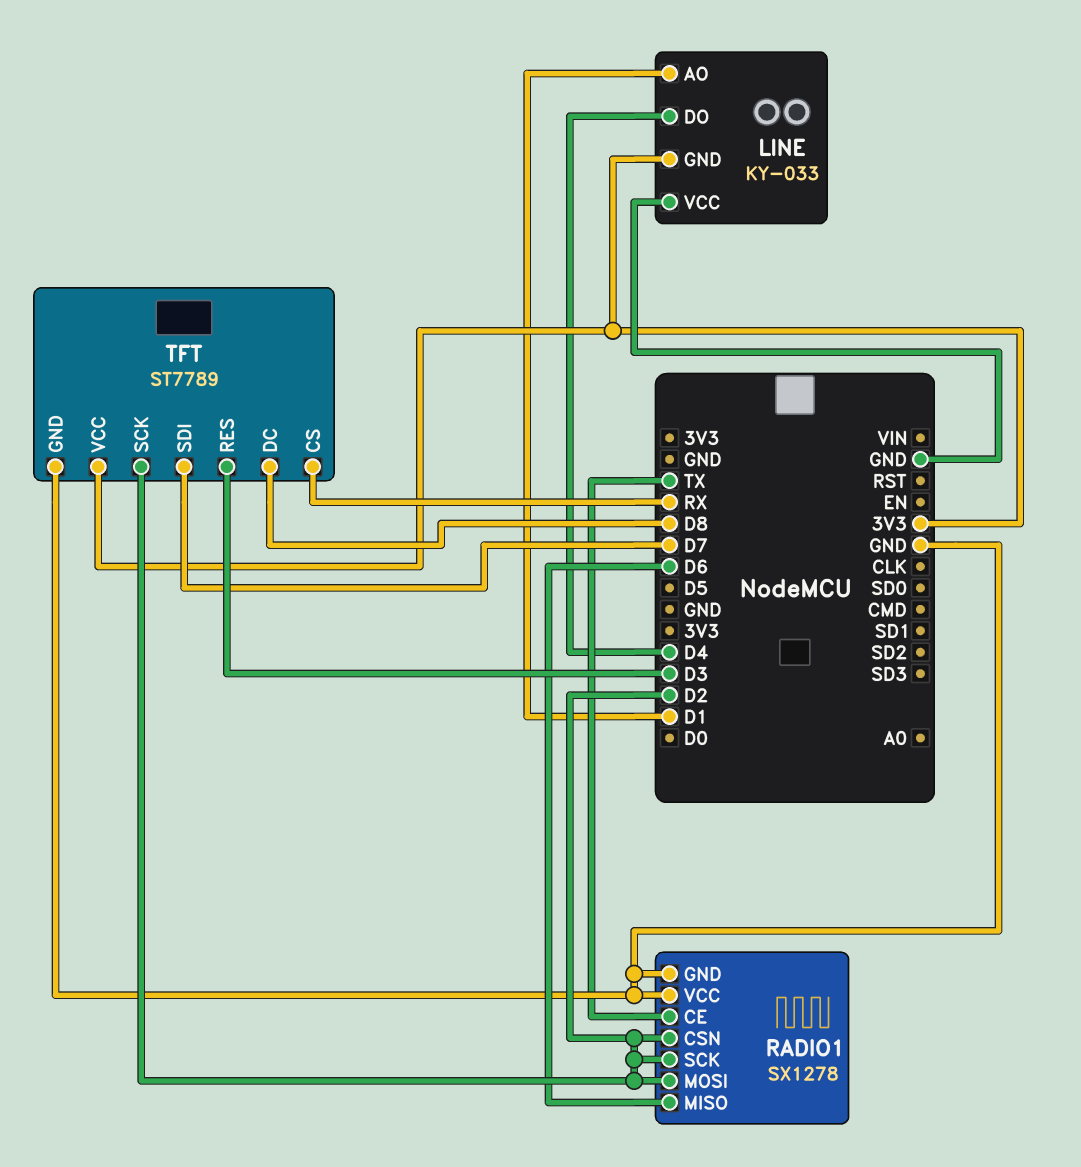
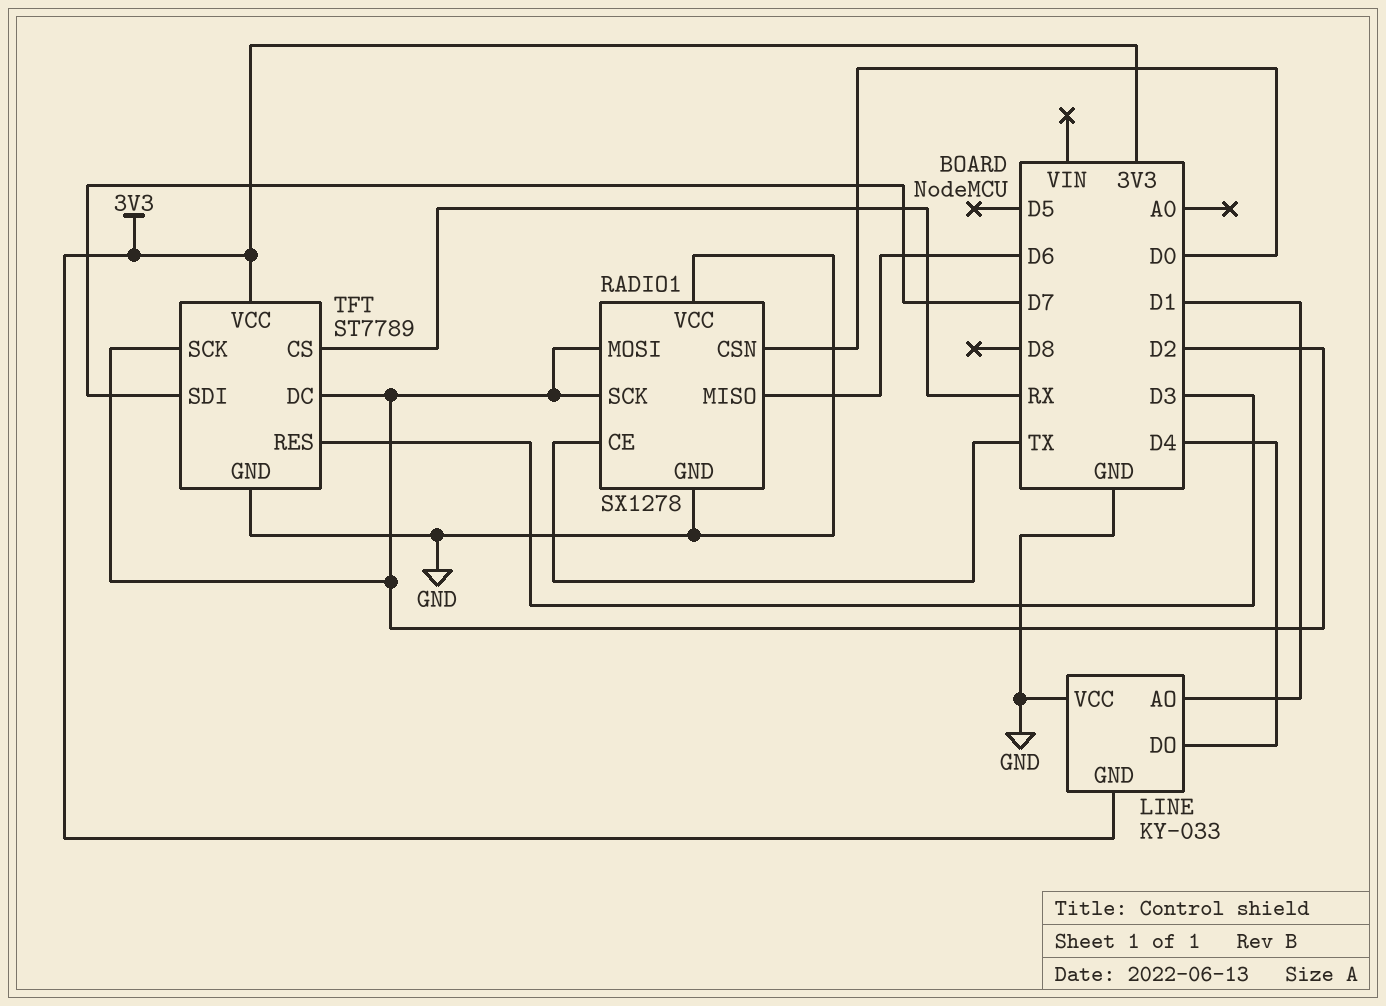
RADIO1 pin CSN: D2 -> D0
TFT pin DC: D8 -> D2

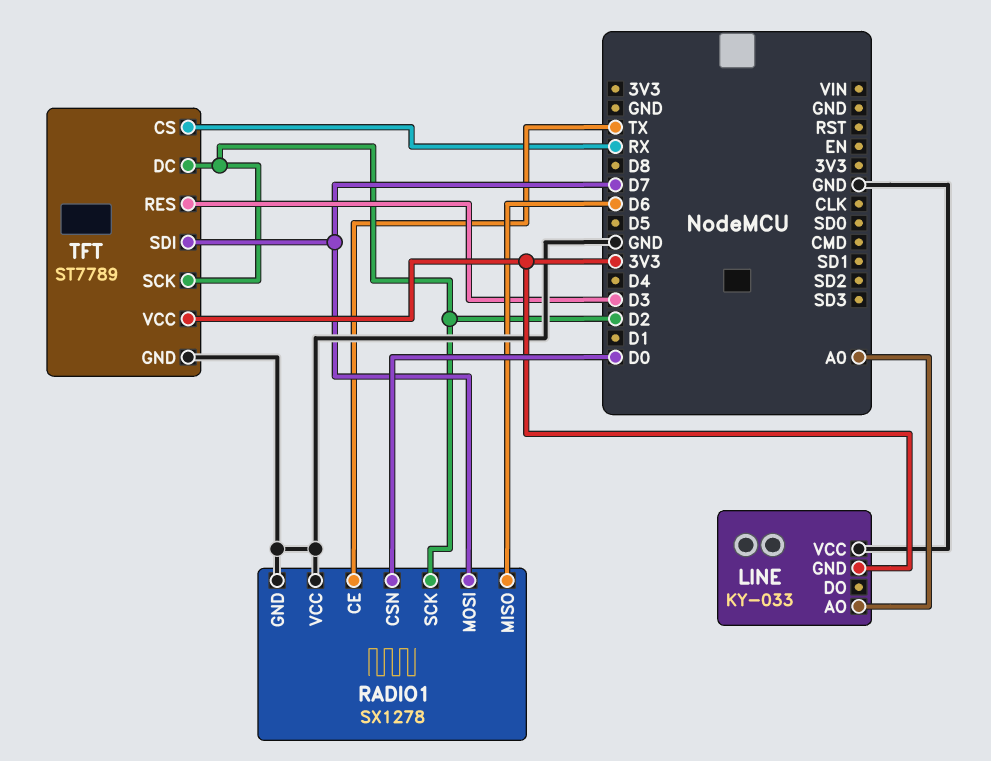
LINE pin AO: D1 -> A0
LINE pin DO: D4 -> none
RADIO1 pin MOSI: D2 -> D7

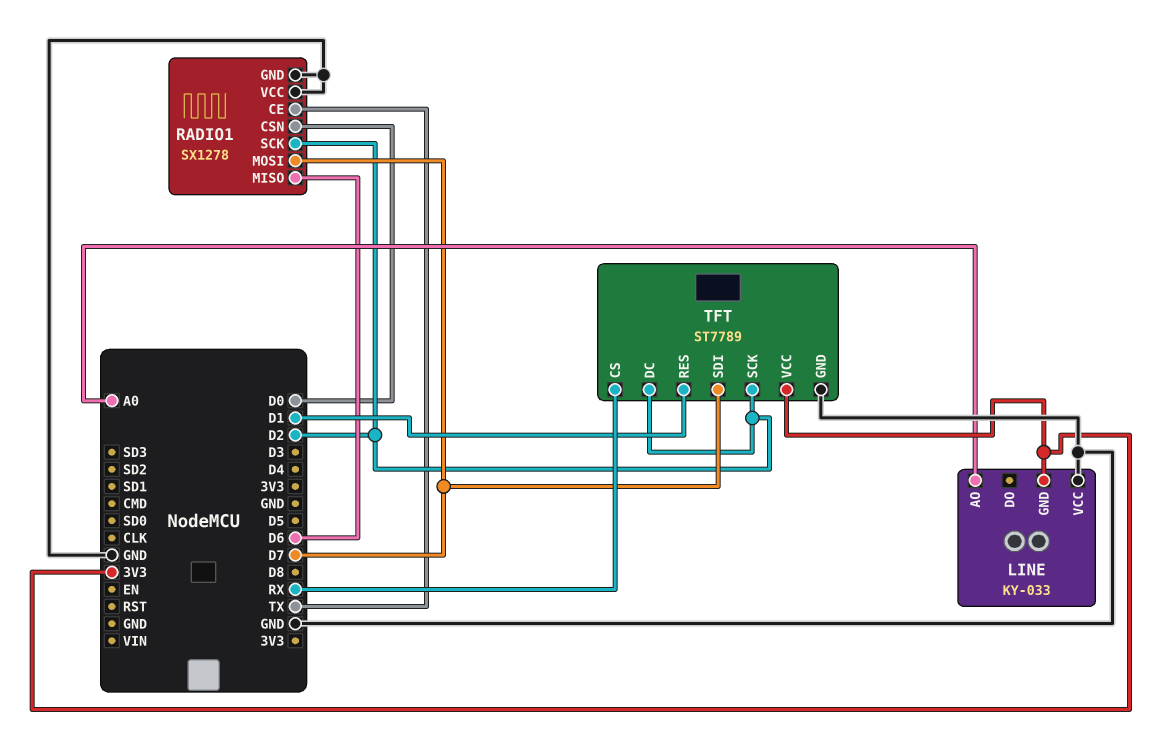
TFT pin RES: D3 -> D1

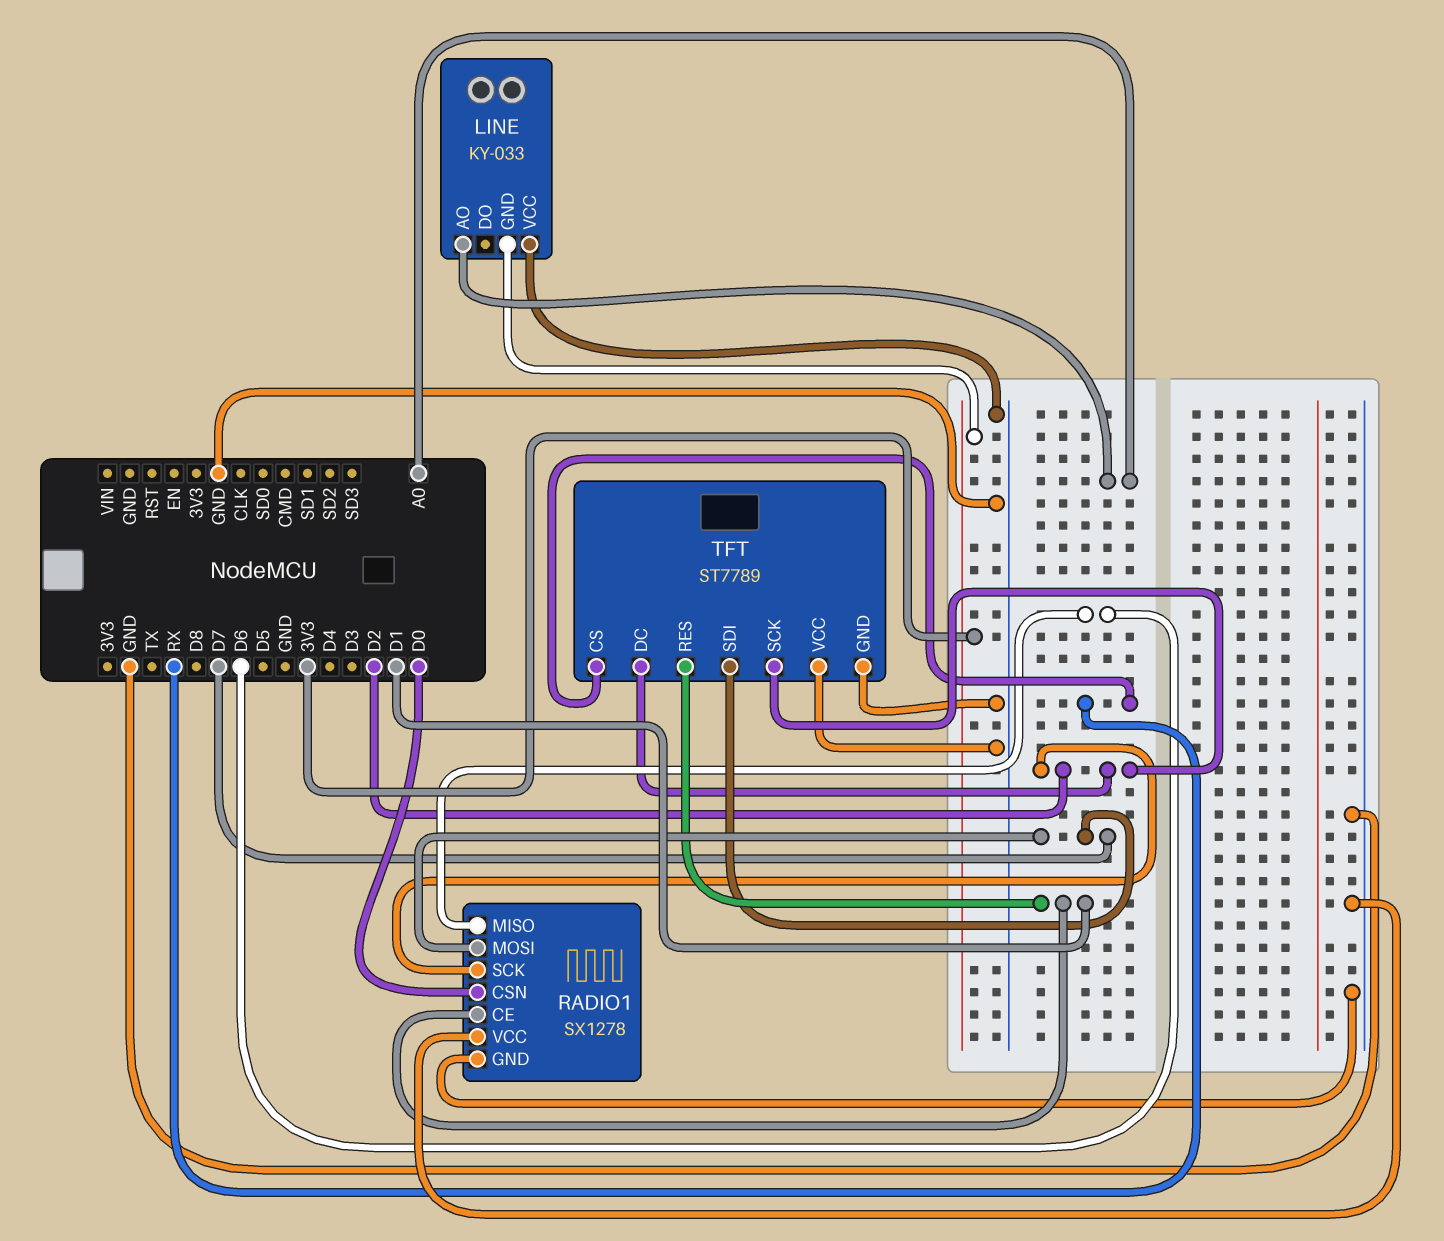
RADIO1 pin CE: TX -> D1
TFT pin VCC: 3V3 -> GND

